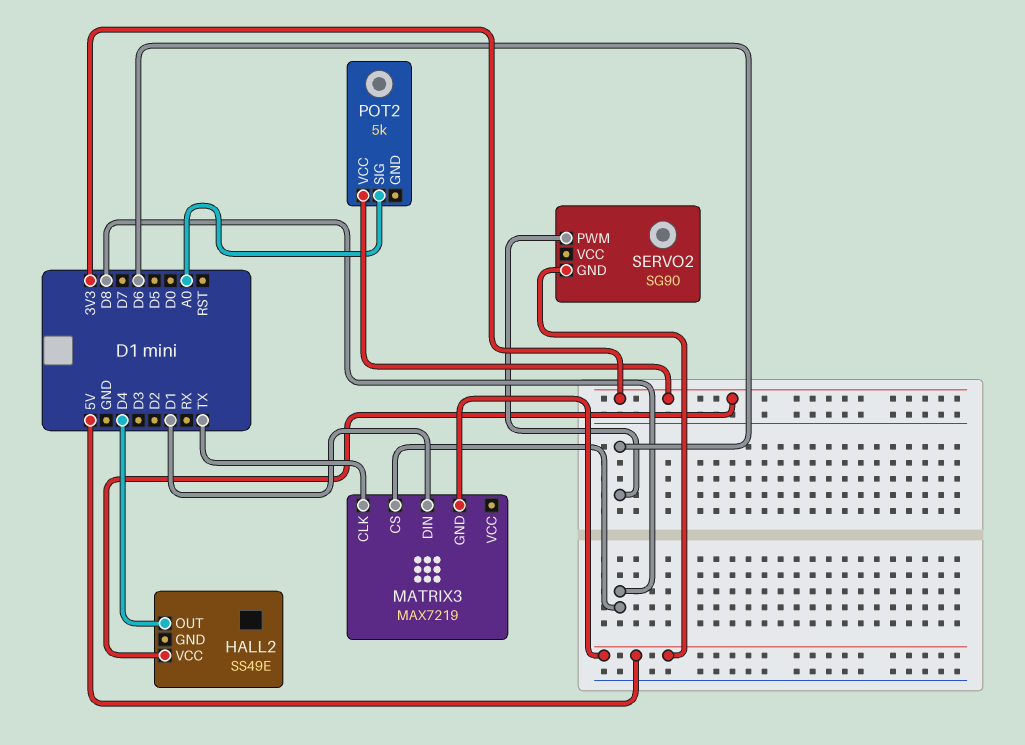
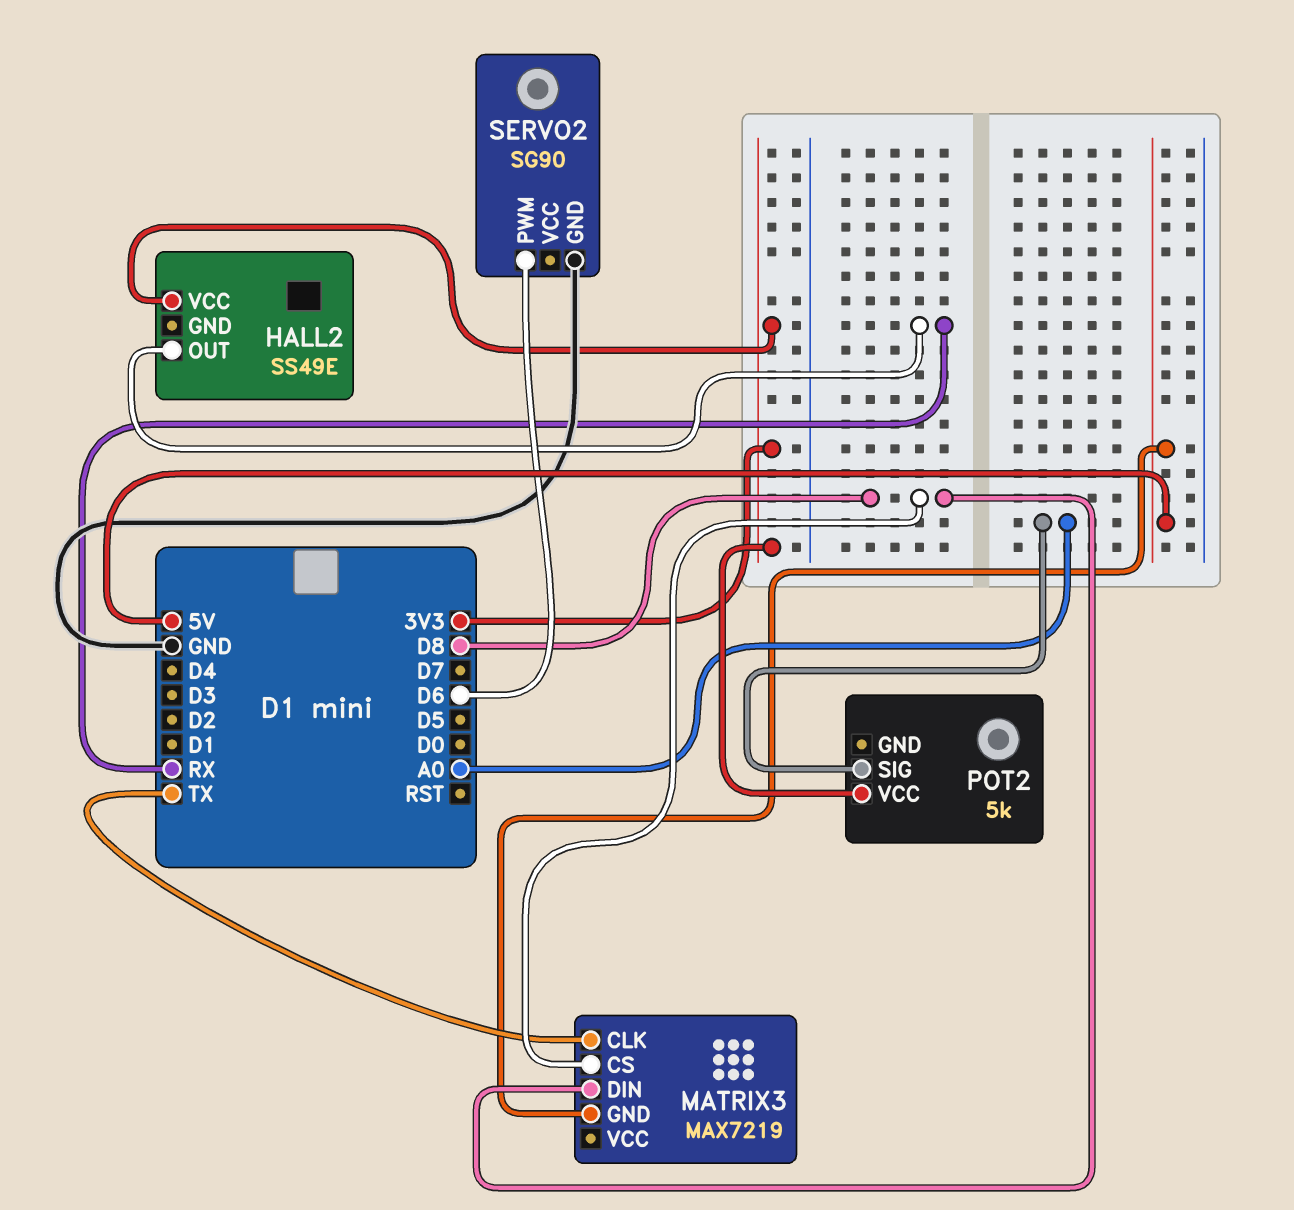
HALL2 pin OUT: D4 -> RX
MATRIX3 pin DIN: D1 -> D8
SERVO2 pin GND: 5V -> GND

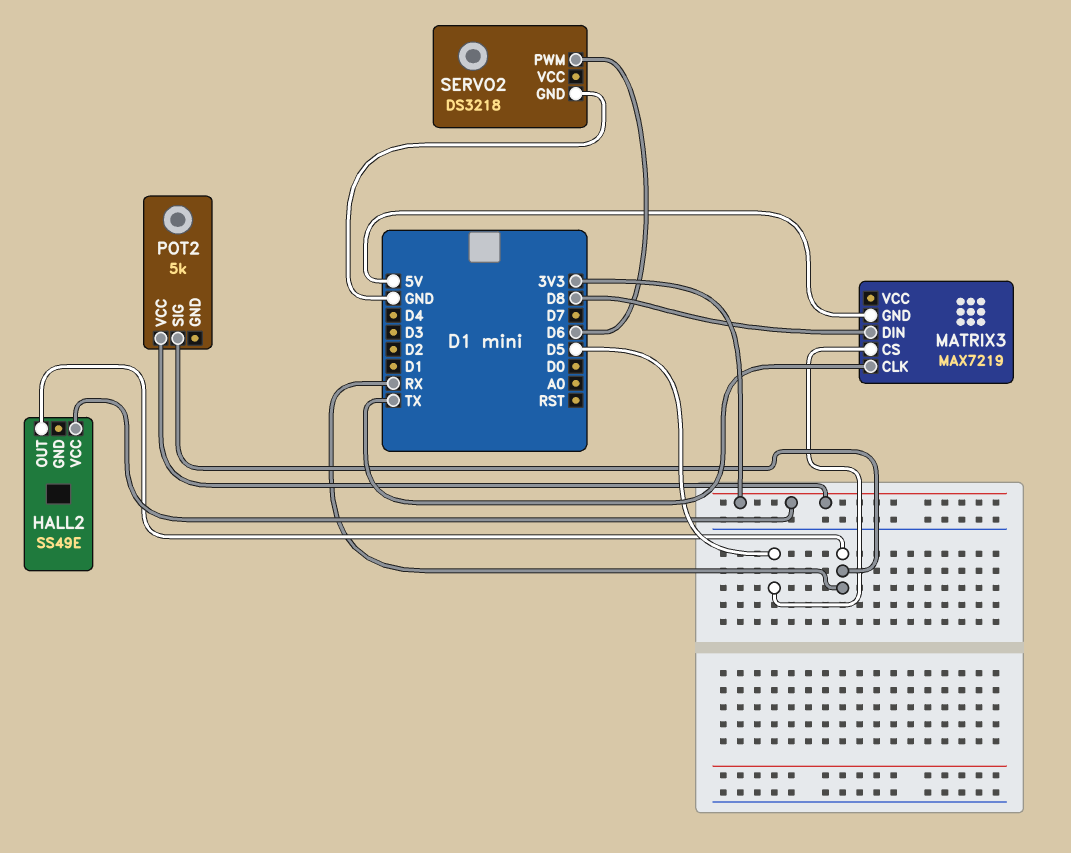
MATRIX3 pin CS: D8 -> D5
POT2 pin SIG: A0 -> RX
SERVO2: SG90 -> DS3218

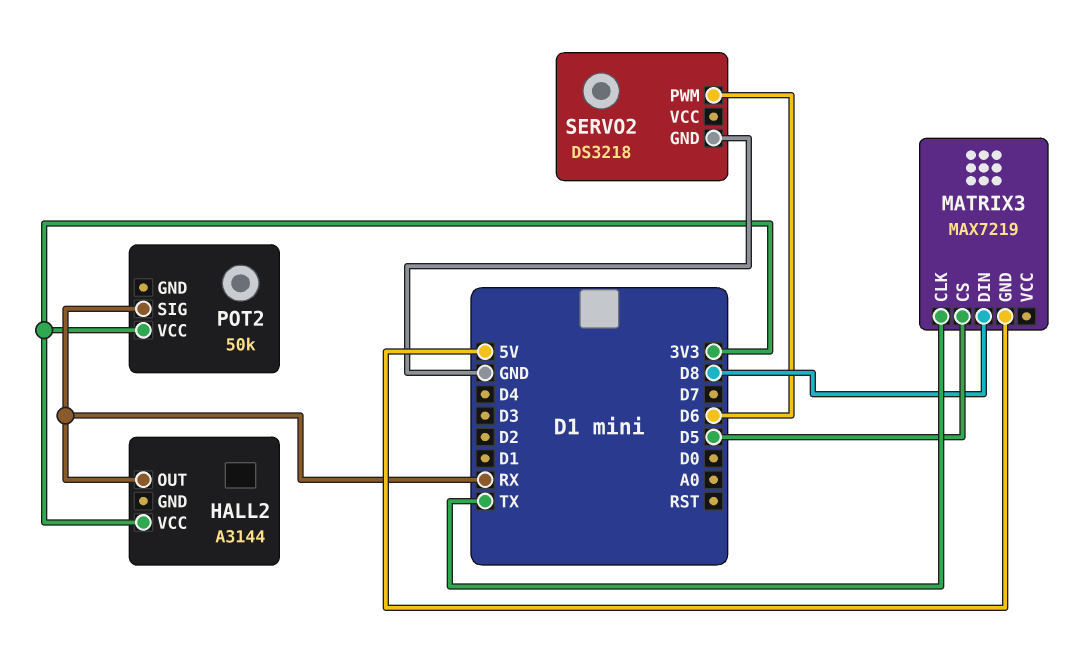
HALL2: SS49E -> A3144
POT2: 5k -> 50k

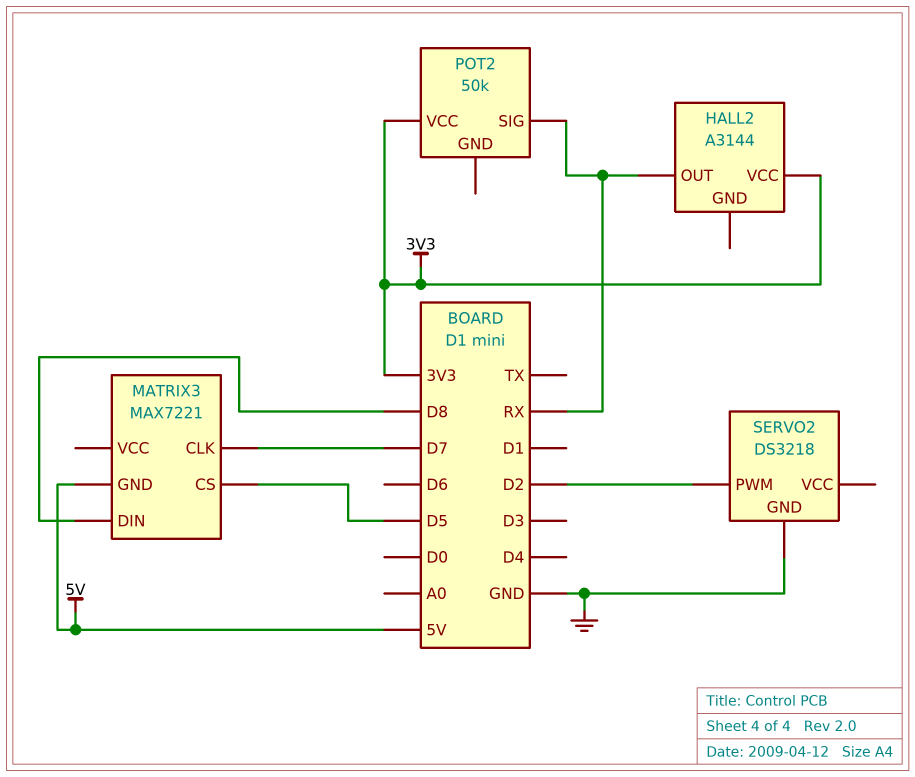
MATRIX3: MAX7219 -> MAX7221
MATRIX3 pin CLK: TX -> D7
SERVO2 pin PWM: D6 -> D2

